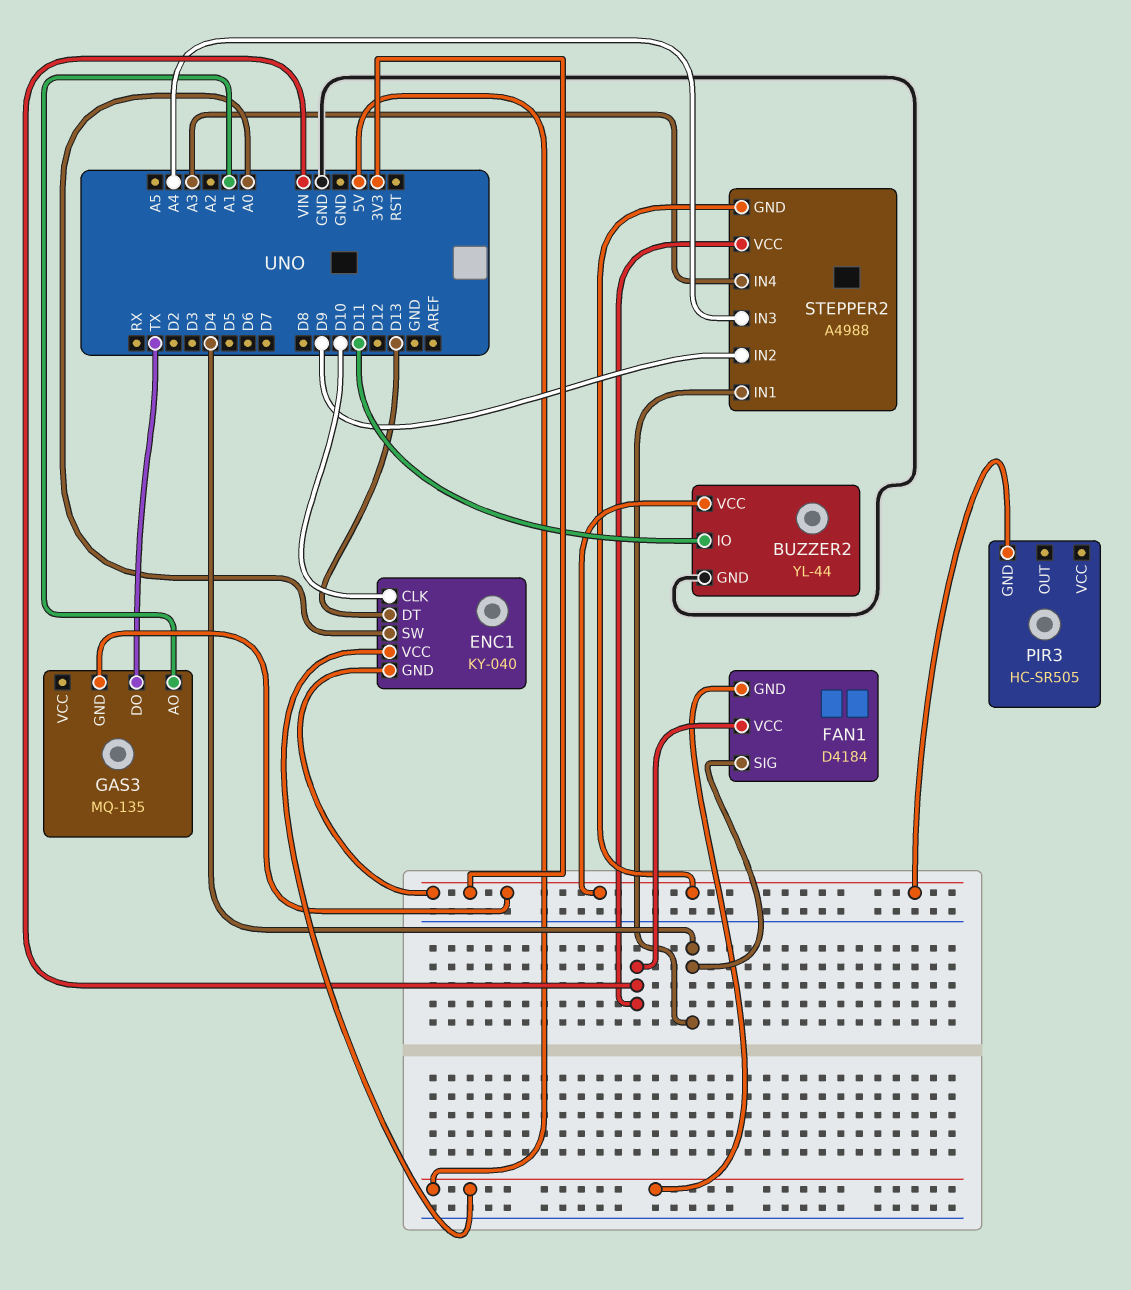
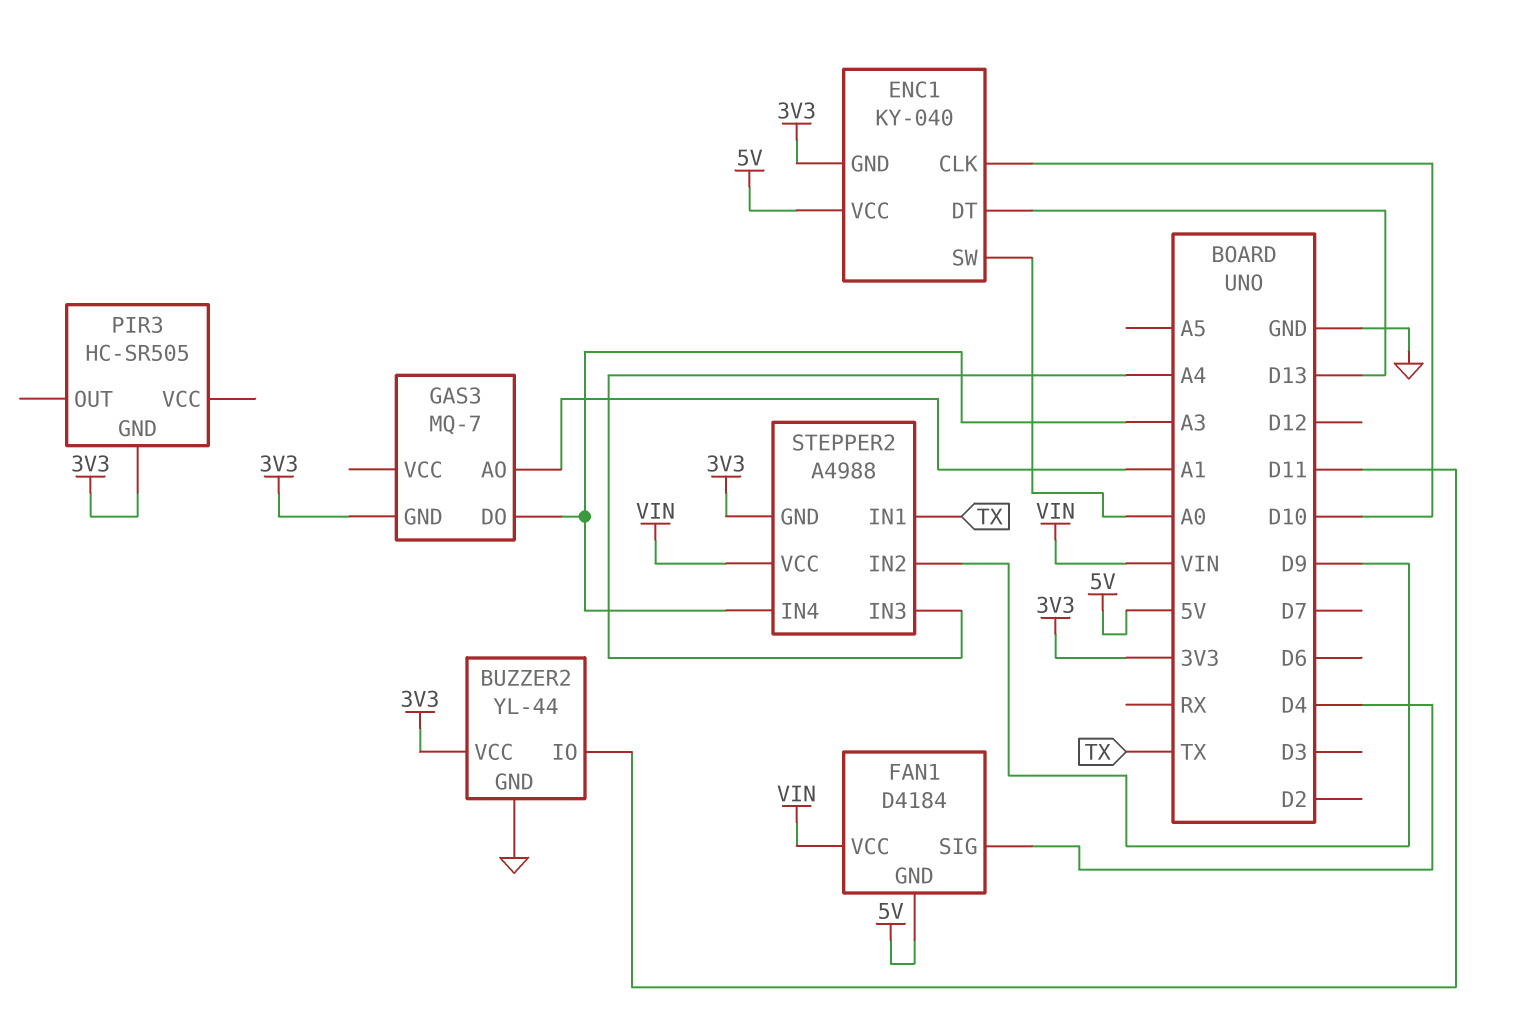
GAS3: MQ-135 -> MQ-7
GAS3 pin DO: TX -> A3
STEPPER2 pin IN1: D4 -> TX

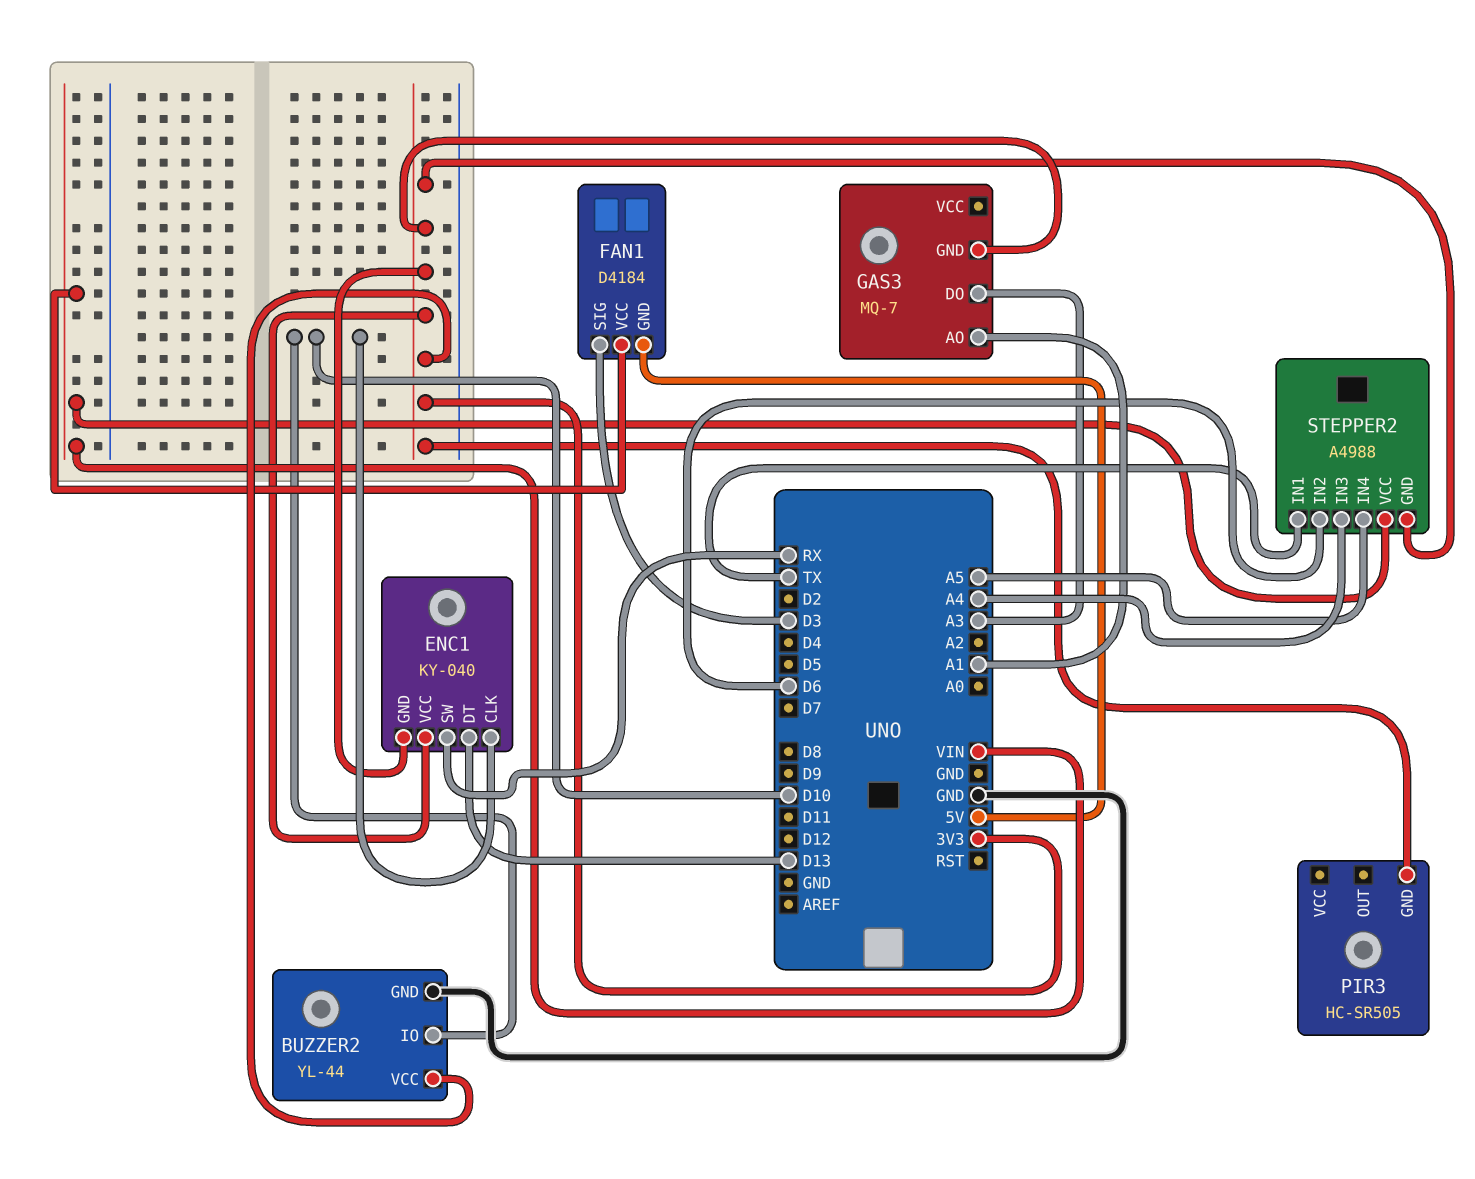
BUZZER2 pin IO: D11 -> D10
ENC1 pin SW: A0 -> RX
ENC1 pin VCC: 5V -> 3V3
FAN1 pin SIG: D4 -> D3
STEPPER2 pin IN2: D9 -> D6
STEPPER2 pin IN4: A3 -> A5

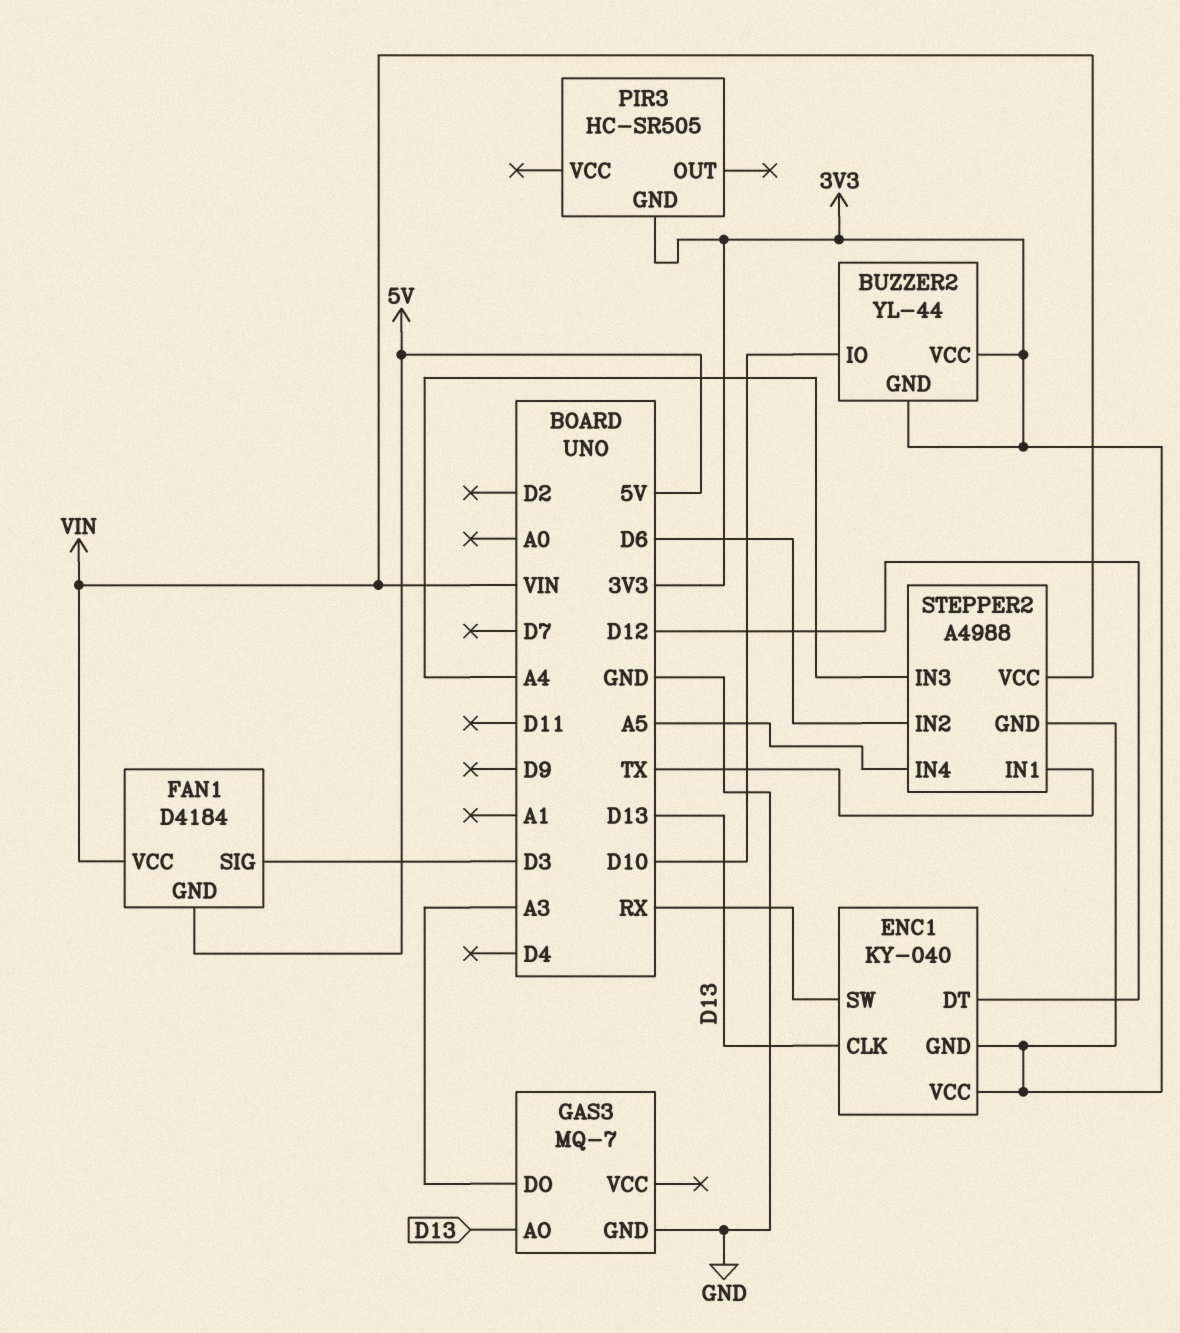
BUZZER2 pin GND: GND -> 3V3
ENC1 pin CLK: D10 -> D13
ENC1 pin DT: D13 -> D12
GAS3 pin AO: A1 -> D13
GAS3 pin GND: 3V3 -> GND

